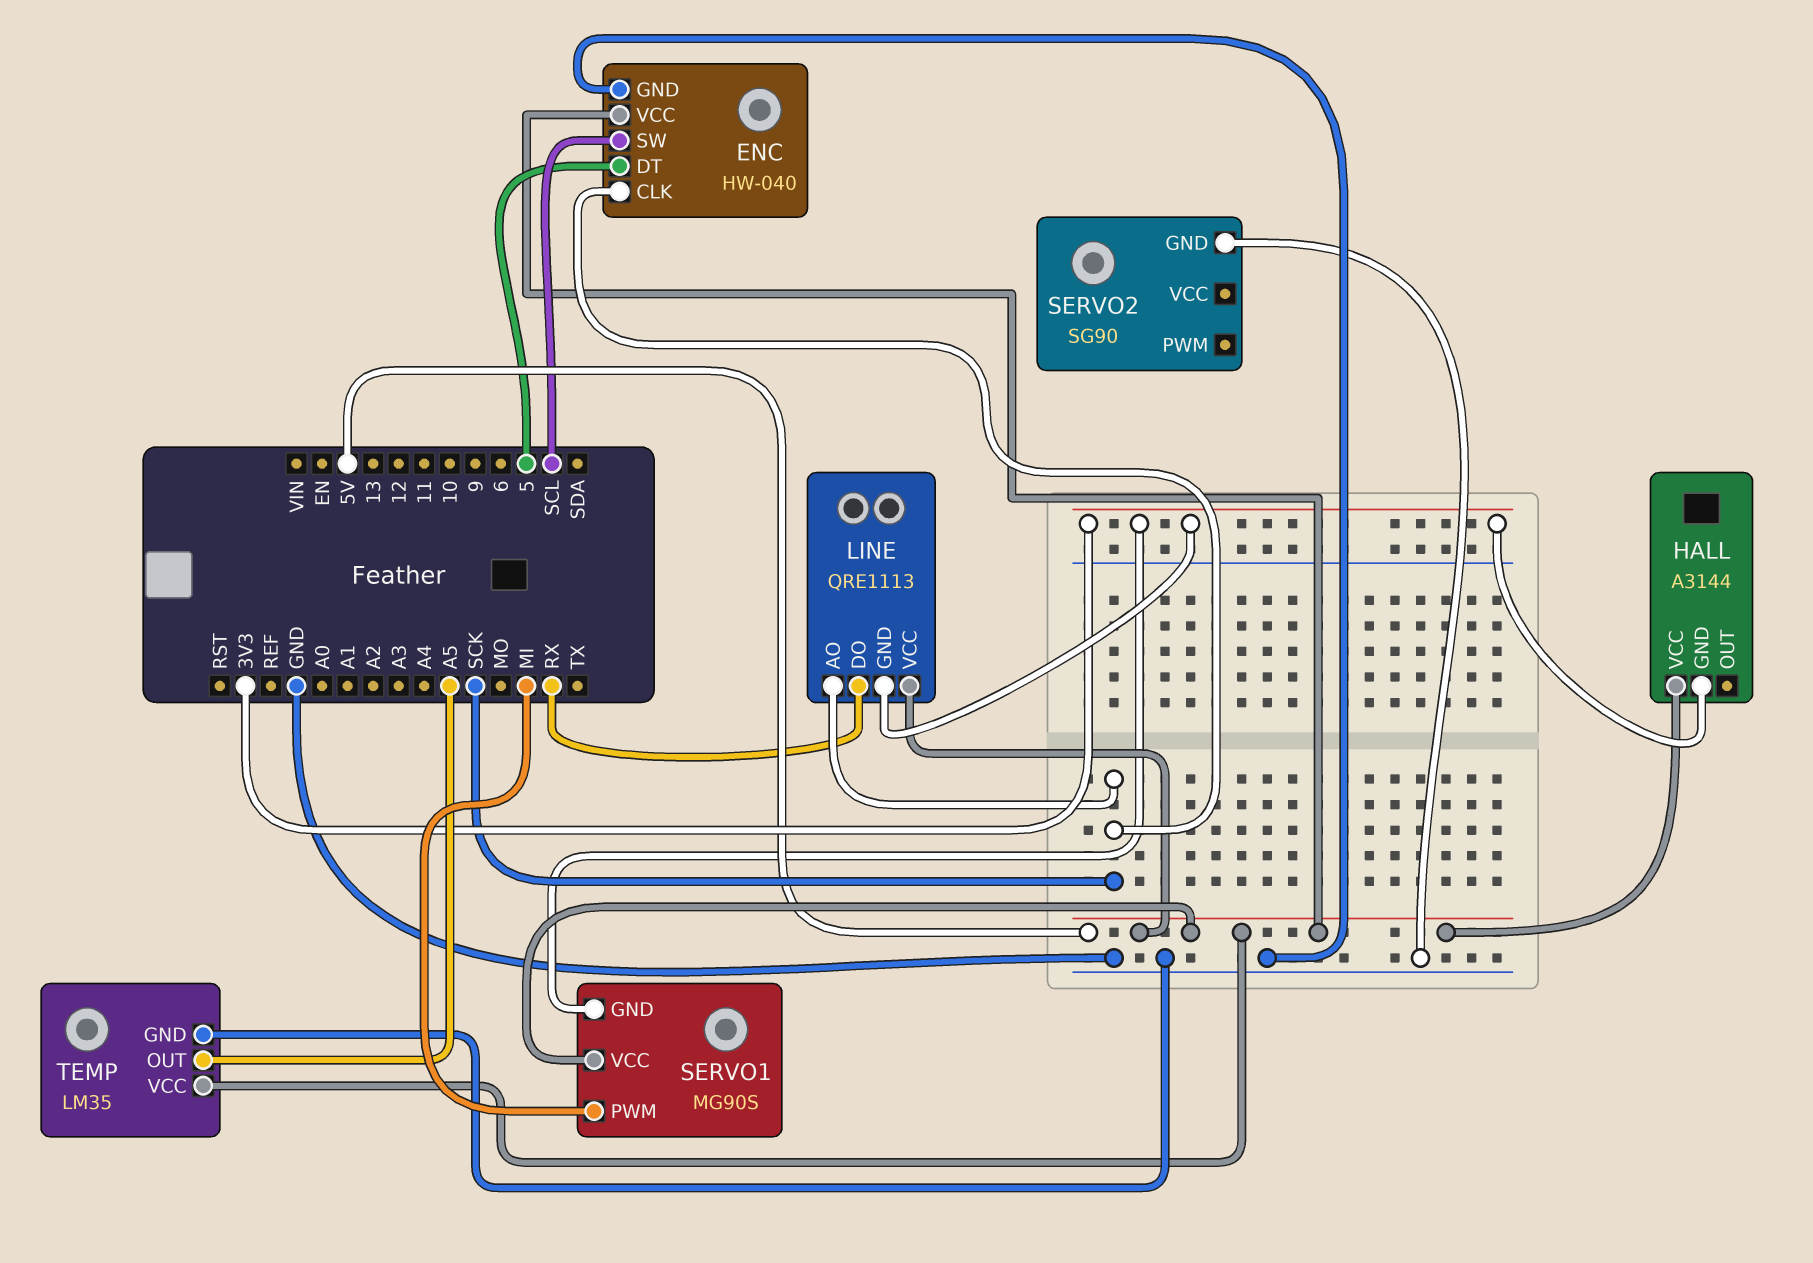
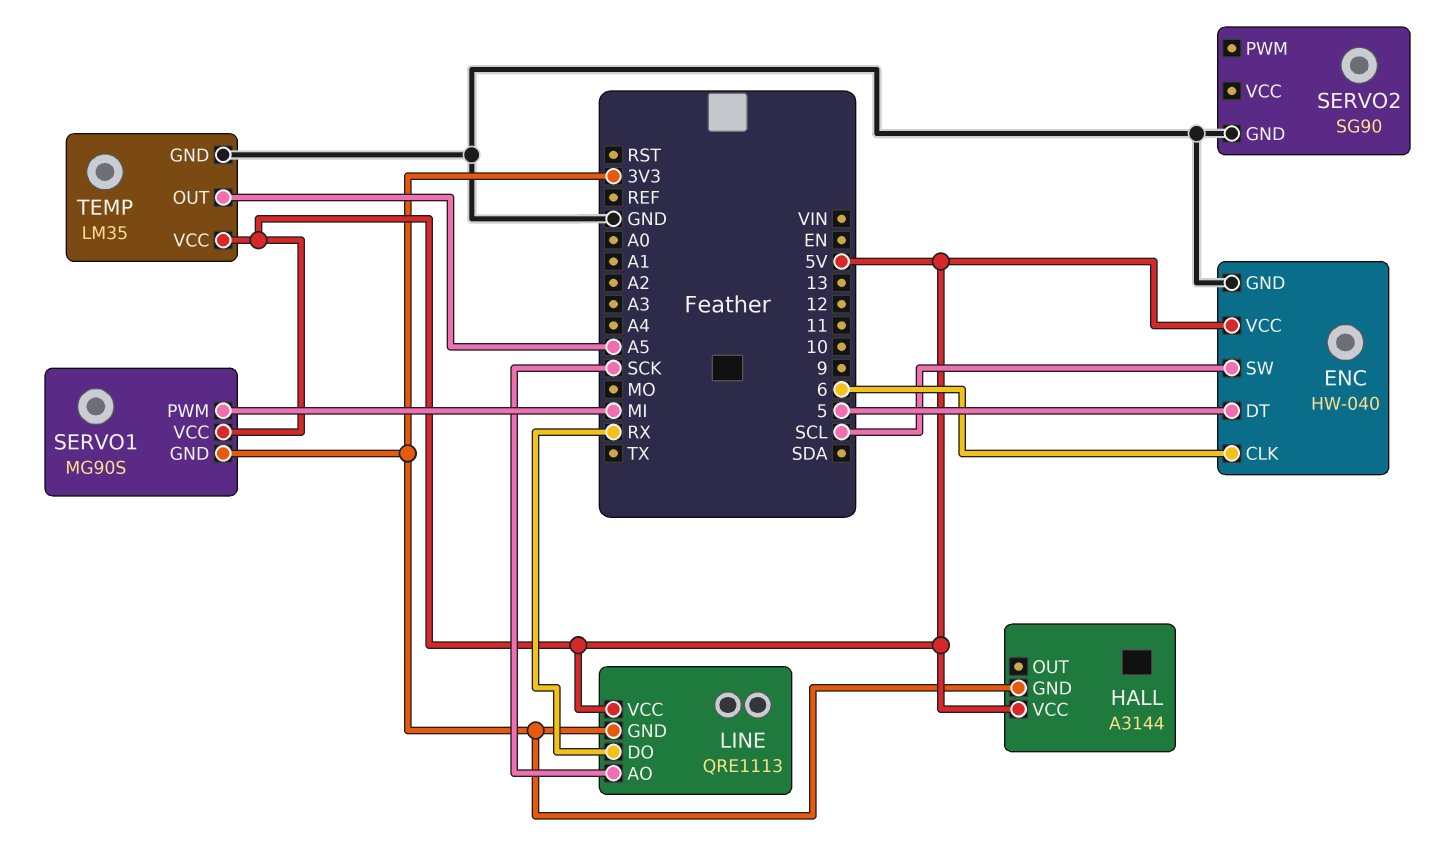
ENC pin CLK: SCK -> 6

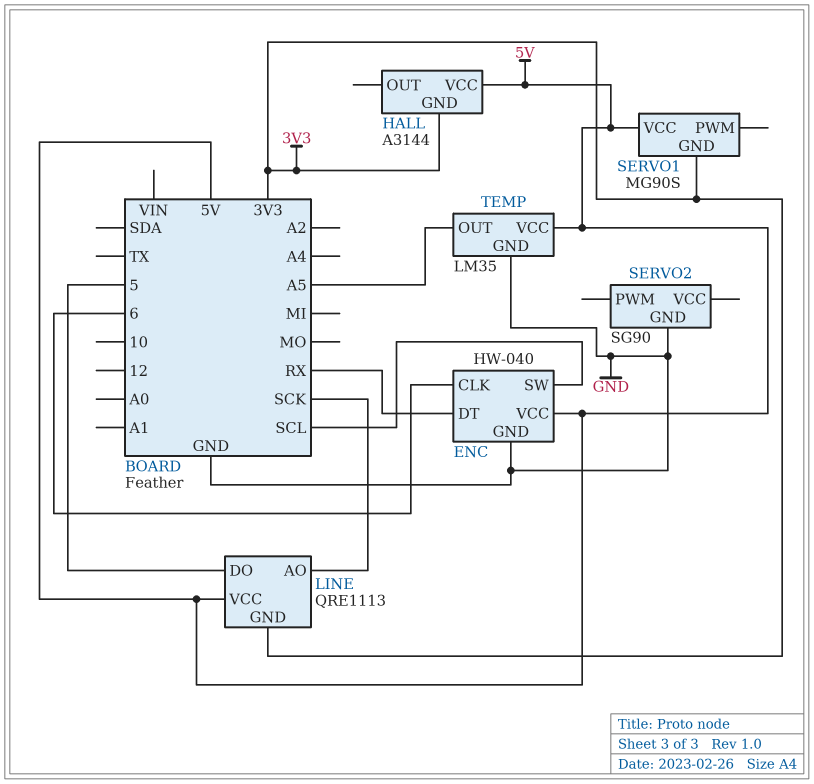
ENC pin DT: 5 -> RX
LINE pin DO: RX -> 5
SERVO1 pin PWM: MI -> none

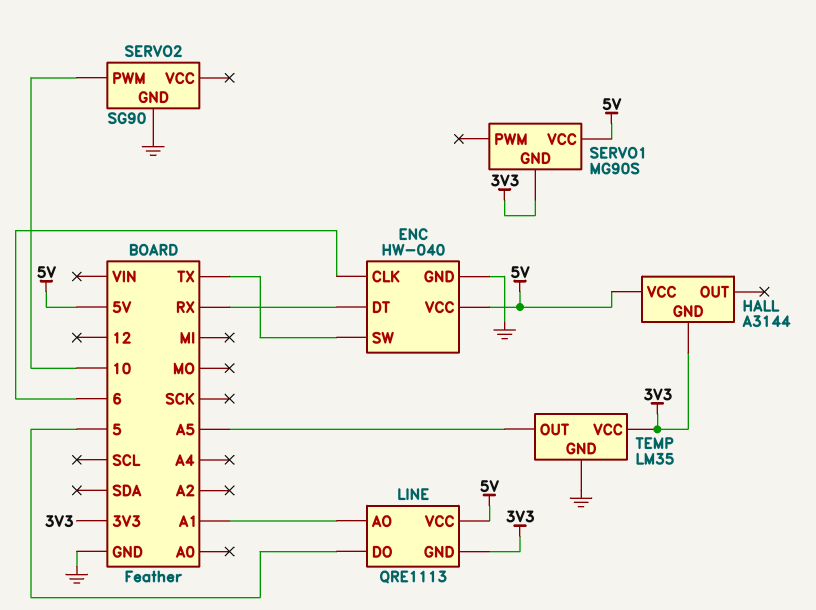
ENC pin SW: SCL -> TX
LINE pin AO: SCK -> A1
SERVO2 pin PWM: none -> 10
TEMP pin VCC: 5V -> 3V3

